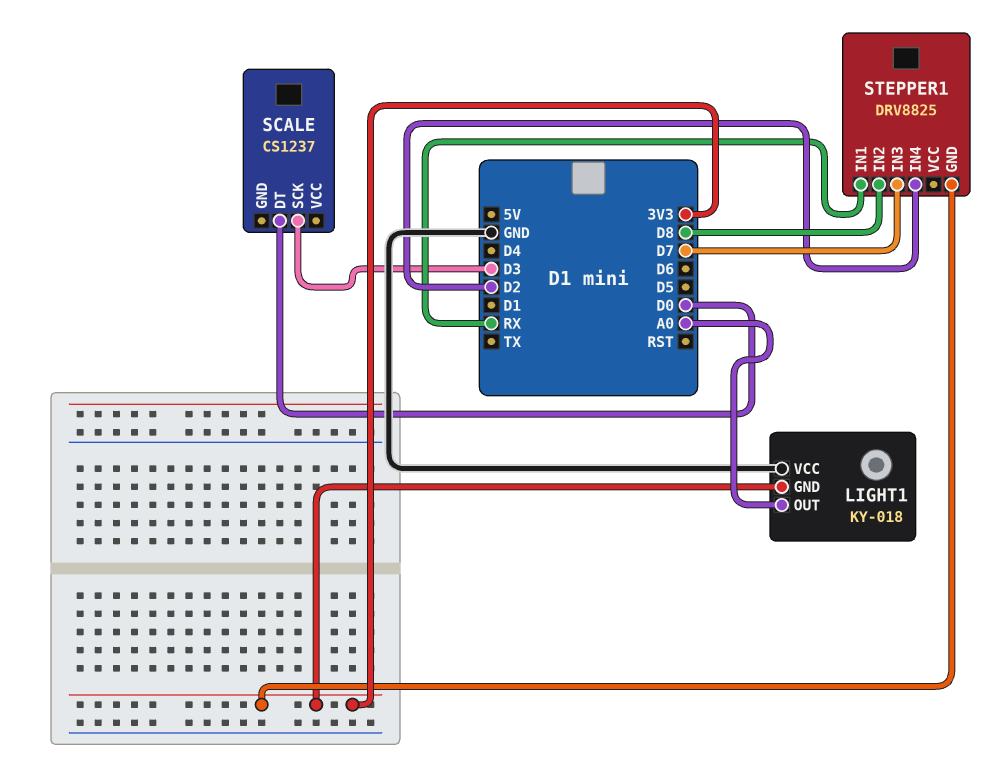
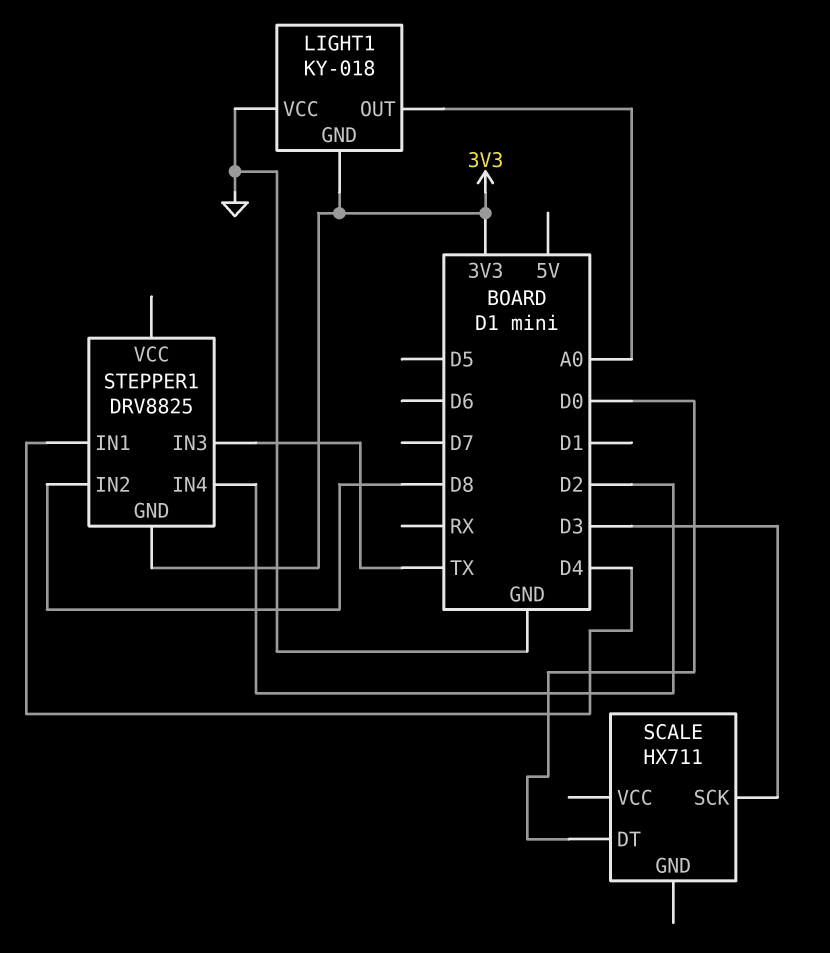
SCALE: CS1237 -> HX711
STEPPER1 pin IN1: RX -> D4
STEPPER1 pin IN3: D7 -> TX

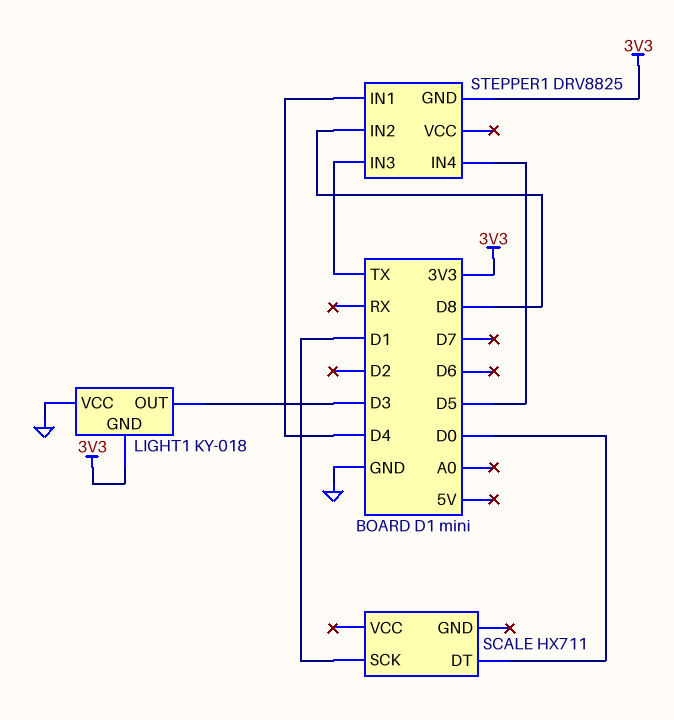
LIGHT1 pin OUT: A0 -> D3
SCALE pin SCK: D3 -> D1
STEPPER1 pin IN4: D2 -> D5

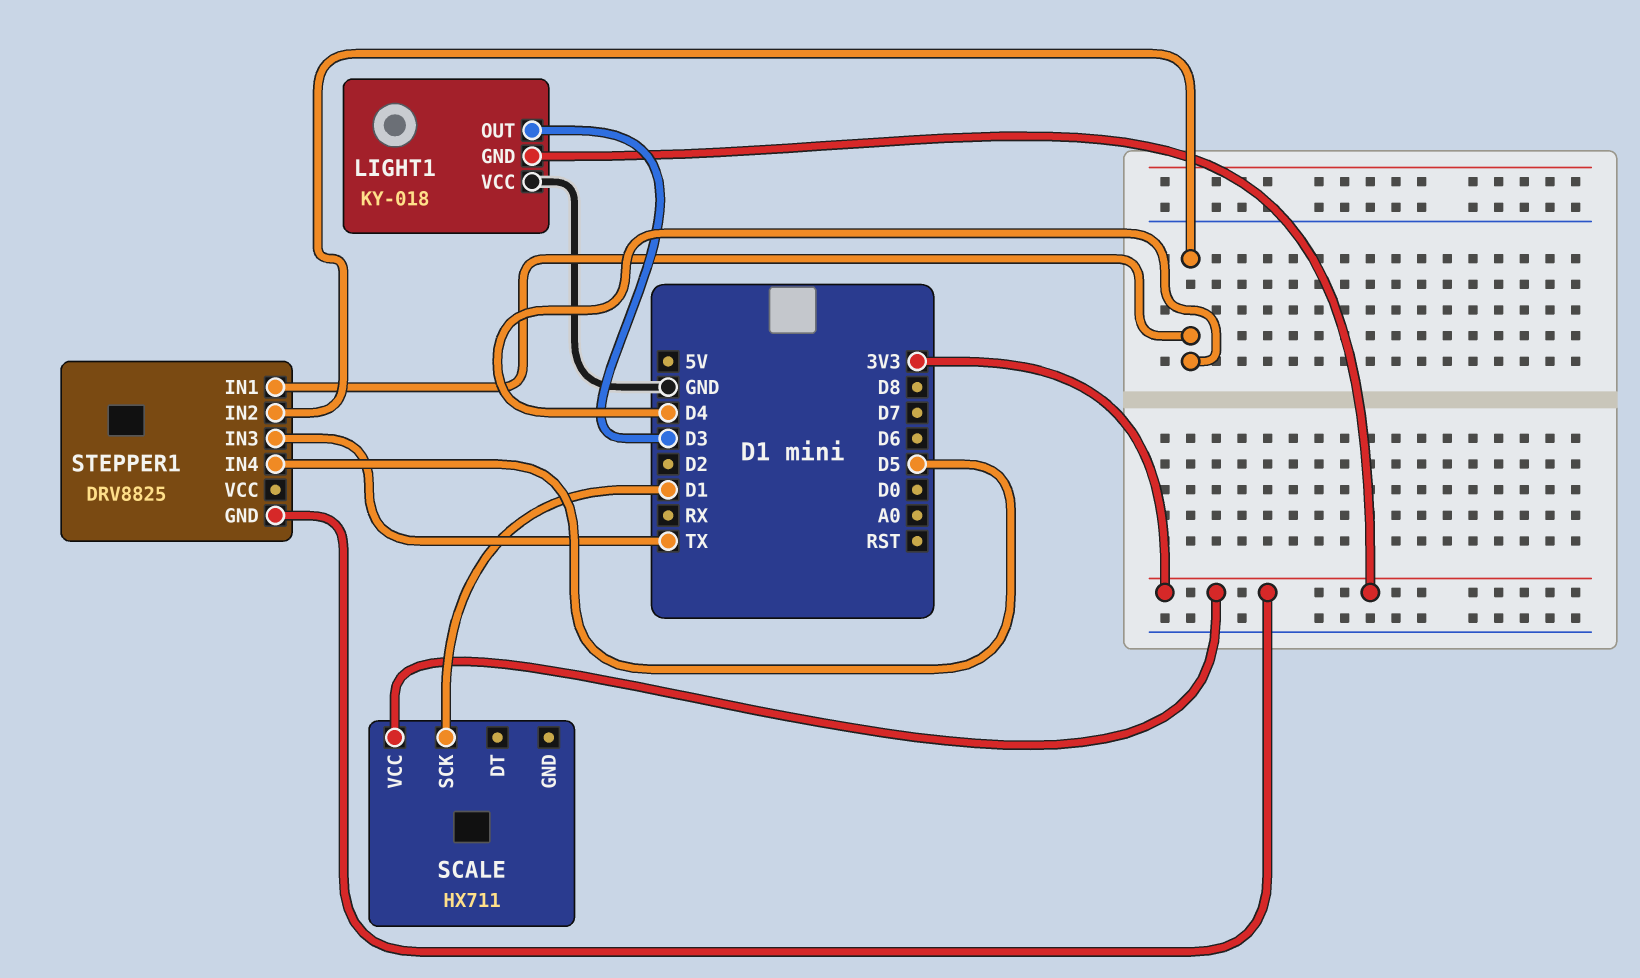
SCALE pin DT: D0 -> none
SCALE pin VCC: none -> 3V3
STEPPER1 pin IN2: D8 -> D4

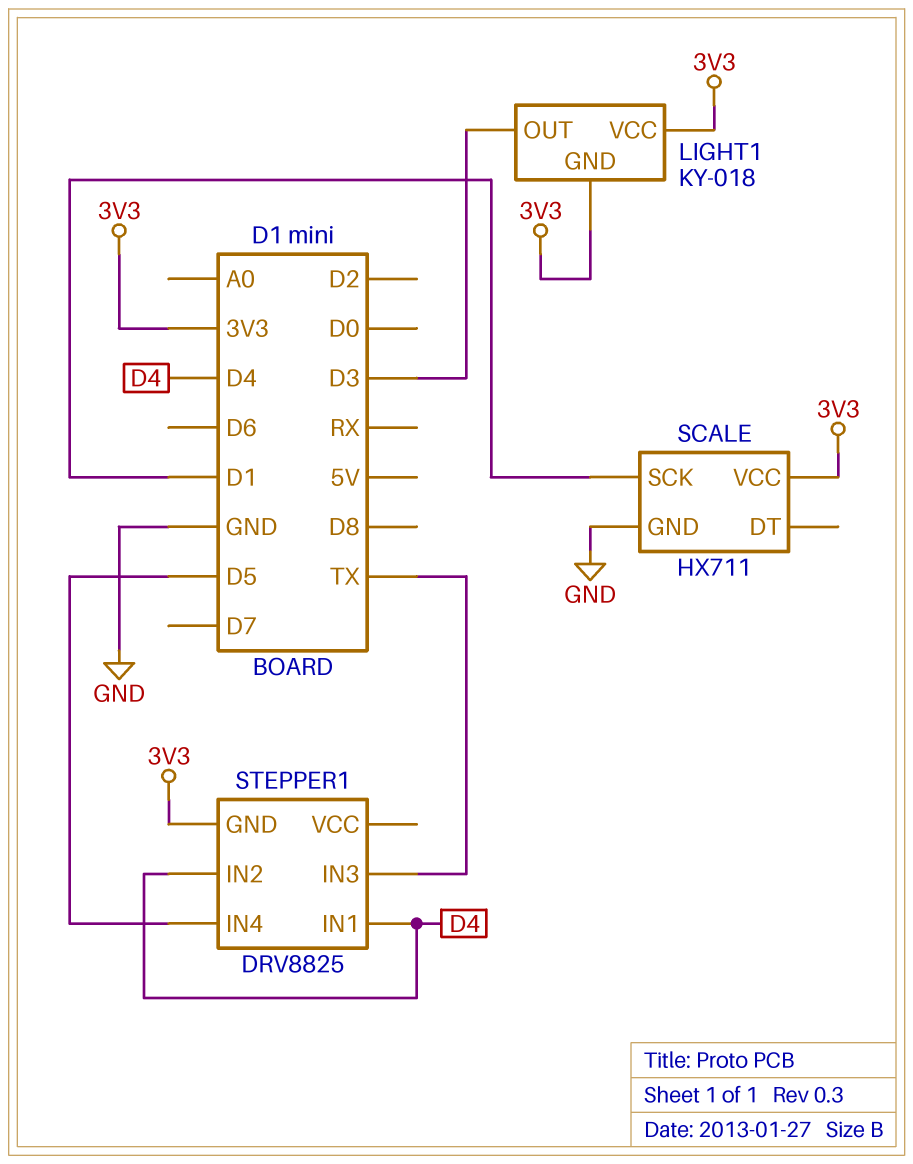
LIGHT1 pin VCC: GND -> 3V3
SCALE pin GND: none -> GND

